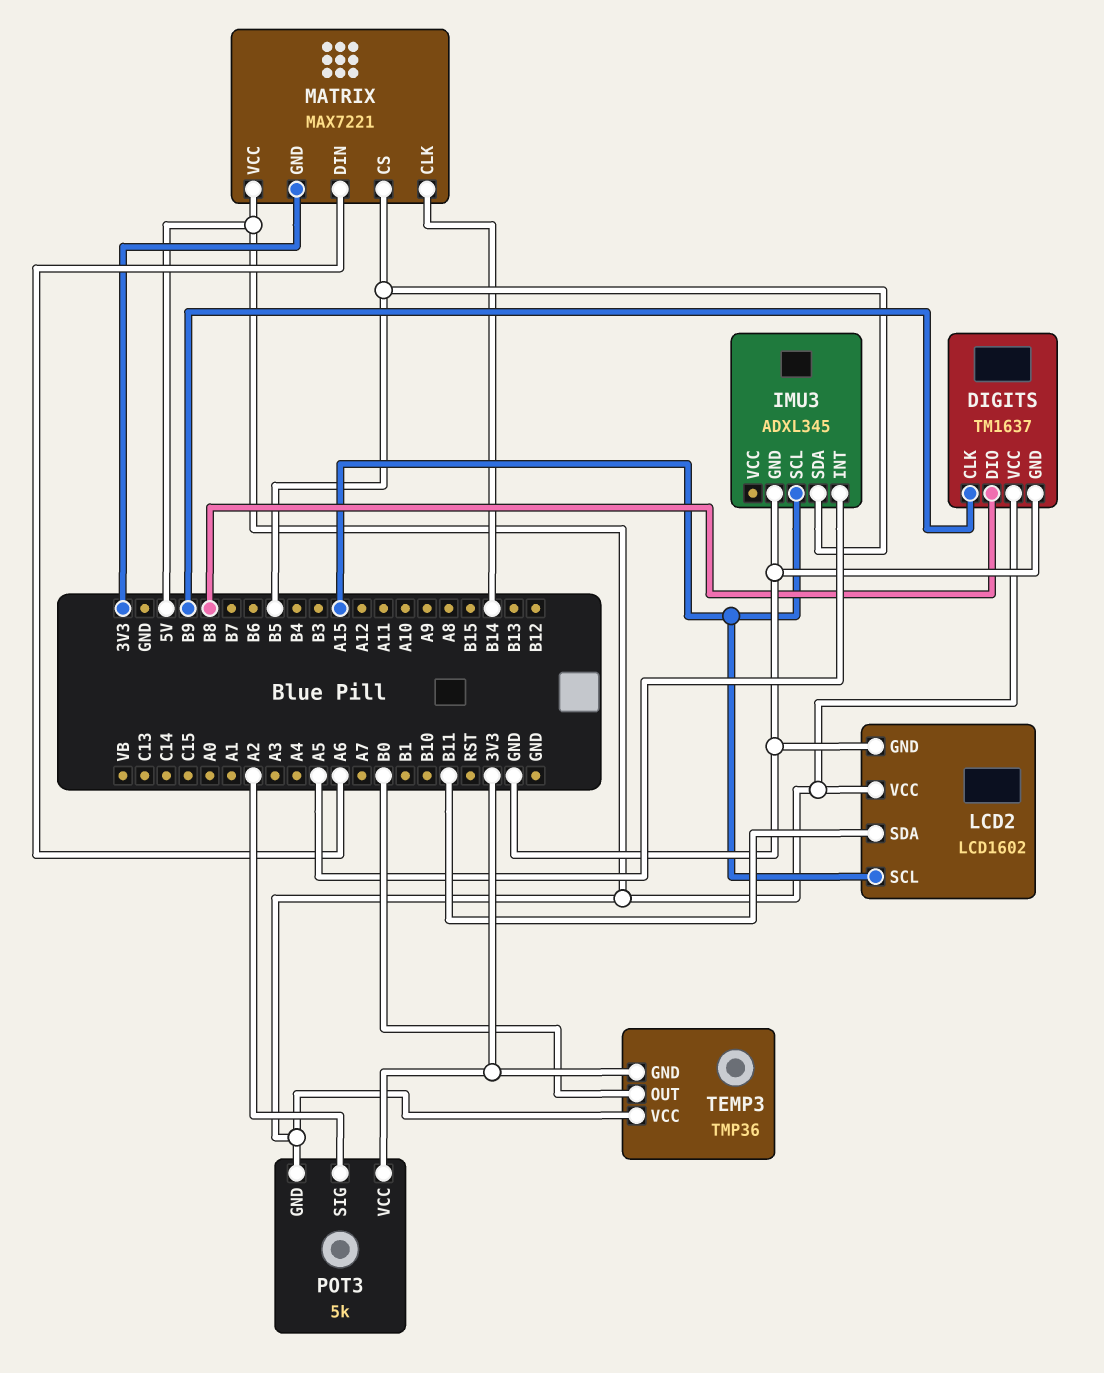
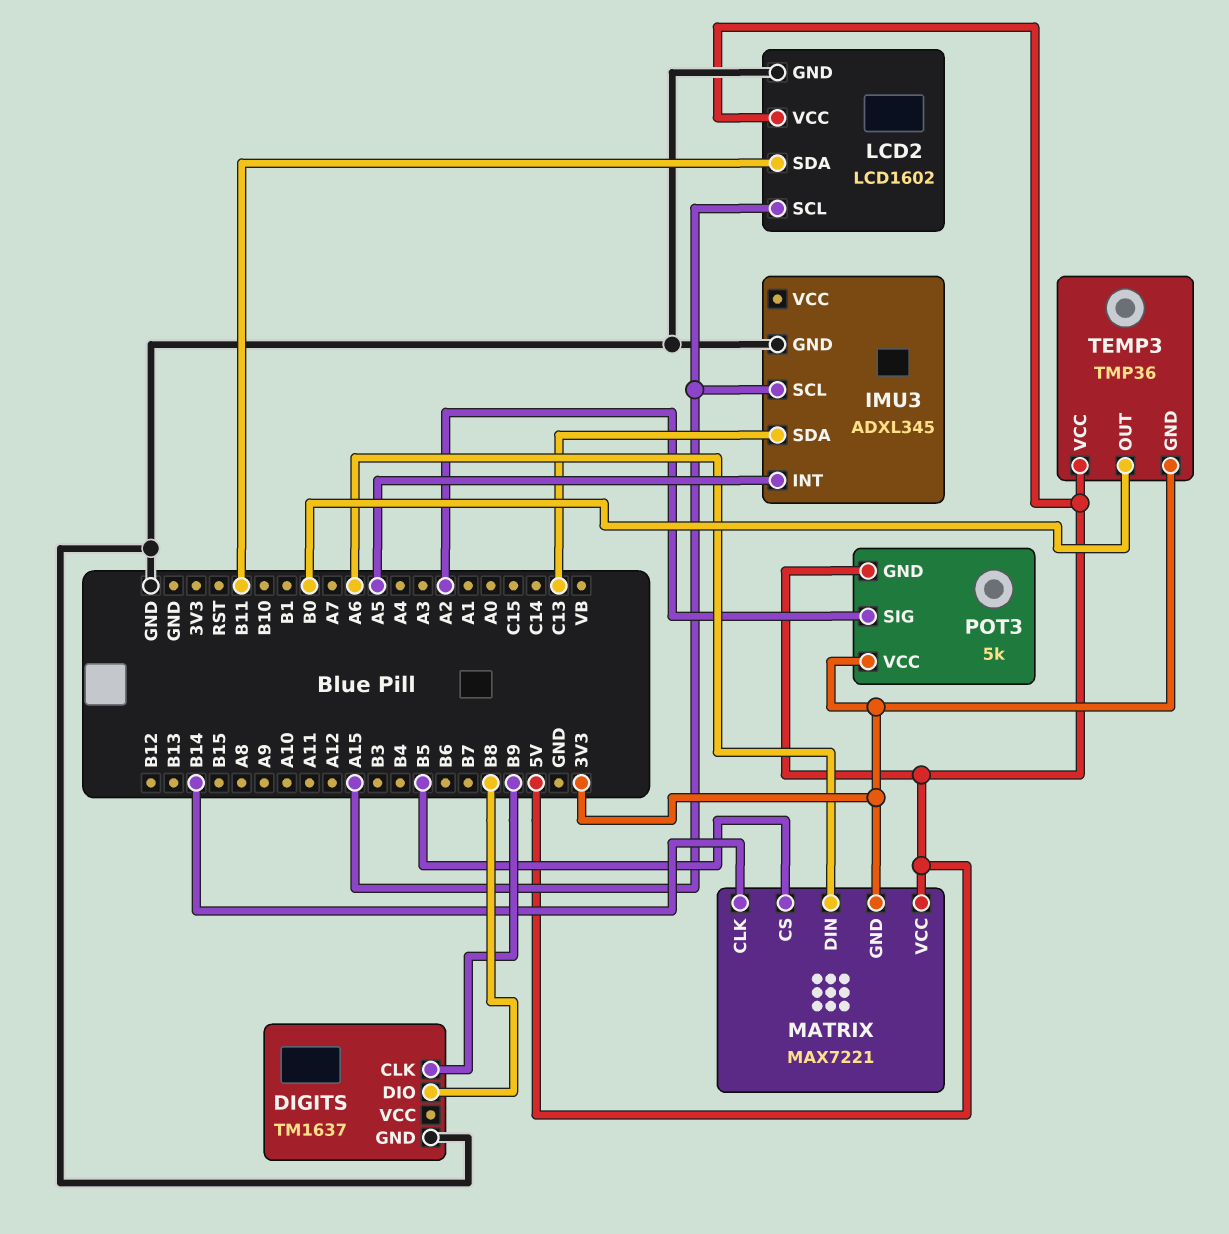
DIGITS pin VCC: 5V -> none
IMU3 pin SDA: B5 -> C13

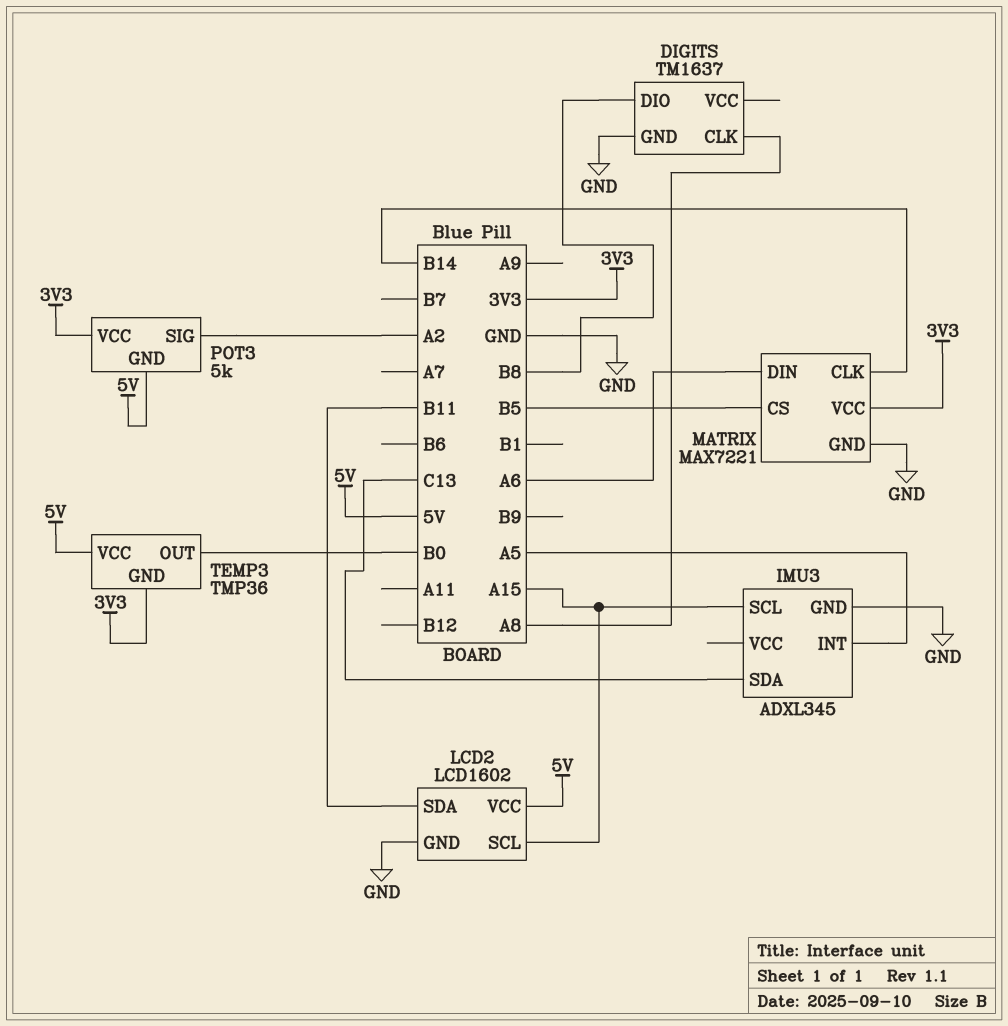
DIGITS pin CLK: B9 -> A8
MATRIX pin GND: 3V3 -> GND
MATRIX pin VCC: 5V -> 3V3

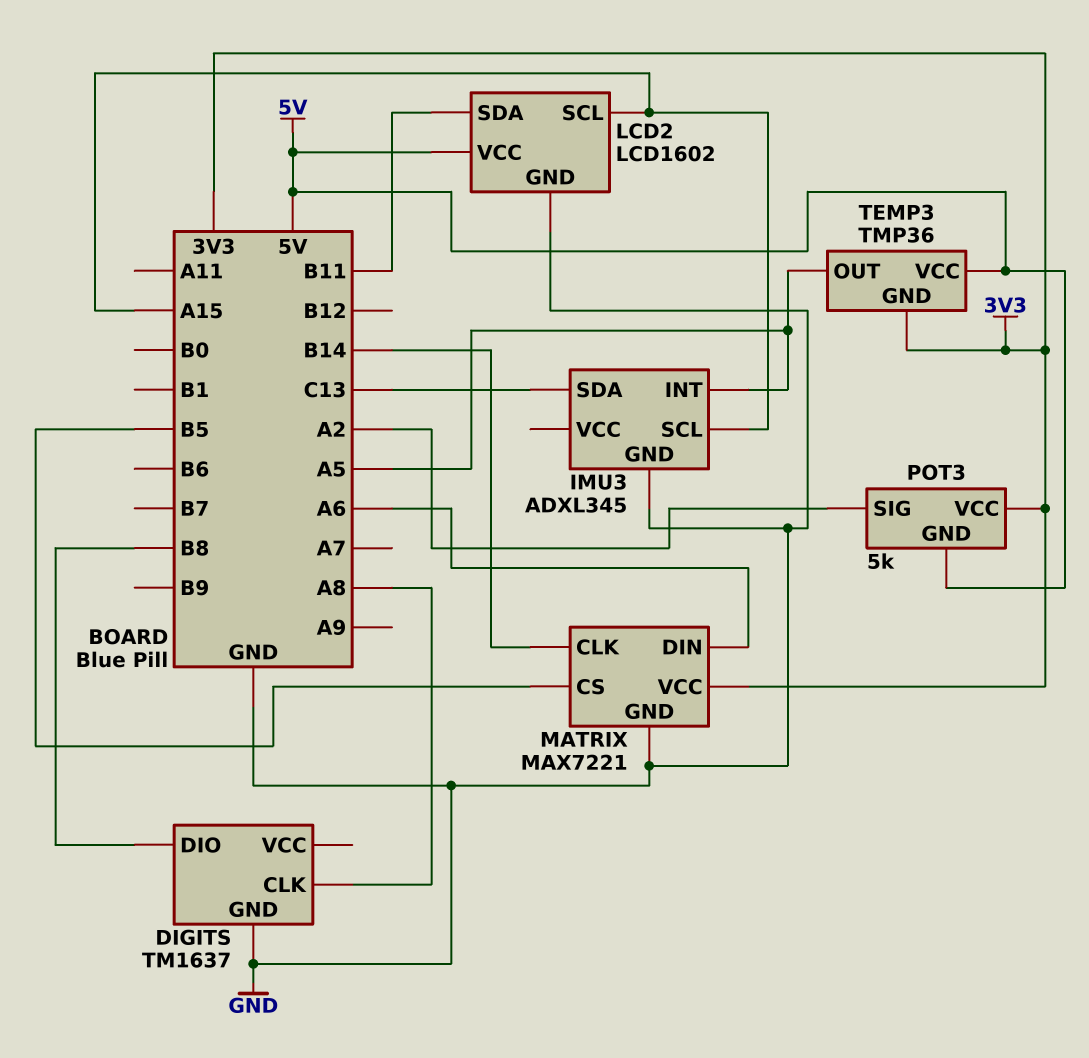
TEMP3 pin OUT: B0 -> A5

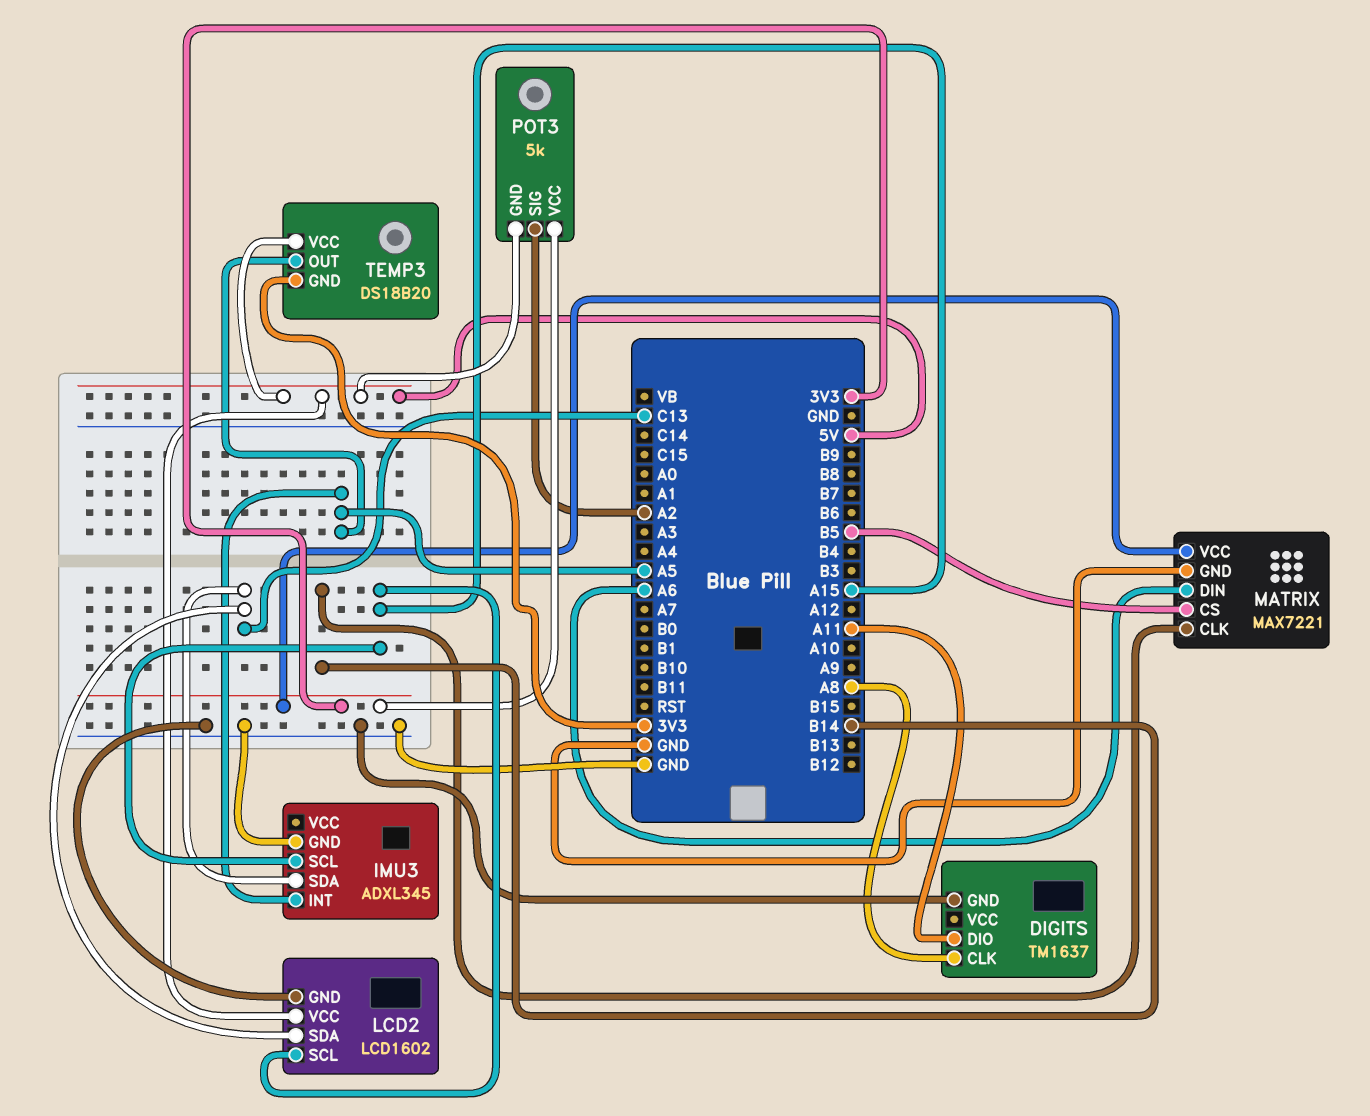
DIGITS pin DIO: B8 -> A11
LCD2 pin SDA: B11 -> C13
TEMP3: TMP36 -> DS18B20

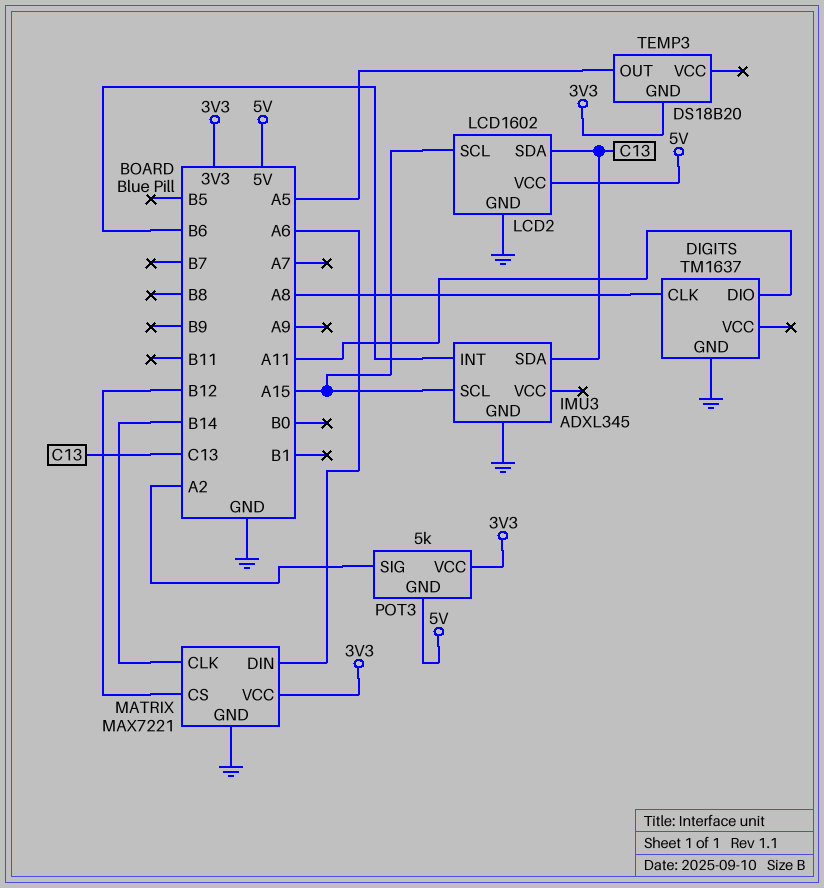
IMU3 pin INT: A5 -> B6
MATRIX pin CS: B5 -> B12
TEMP3 pin VCC: 5V -> none

